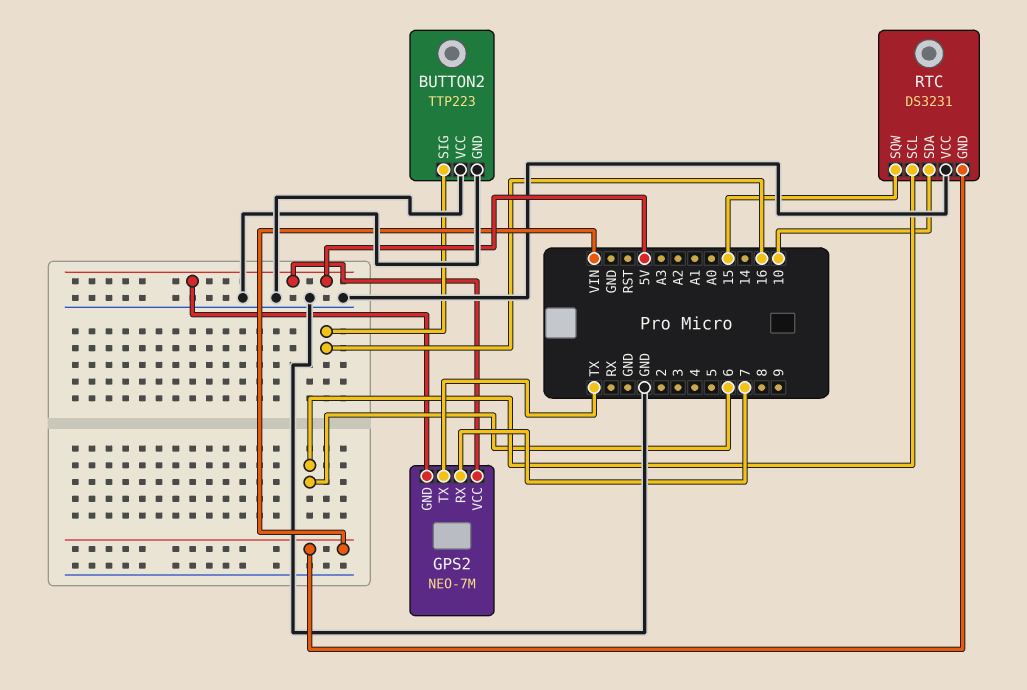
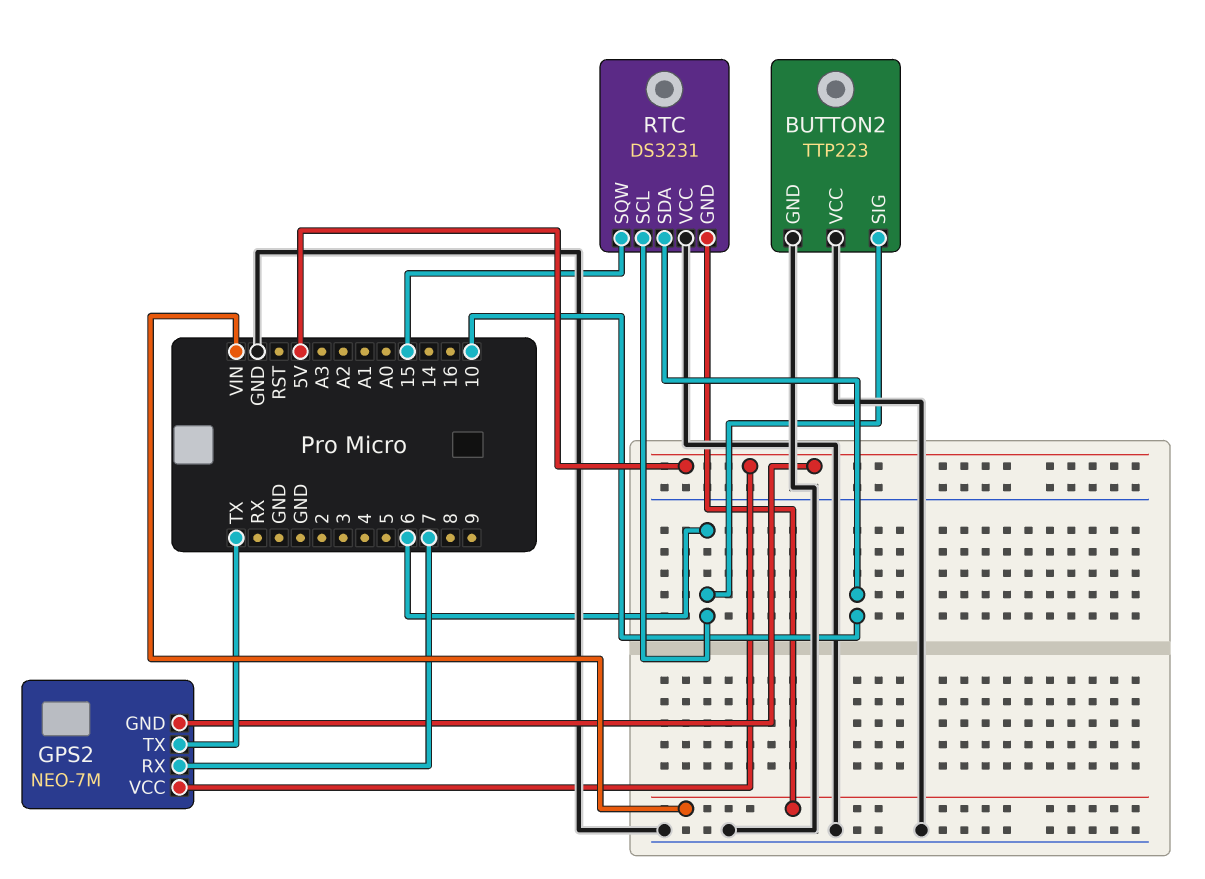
BUTTON2 pin SIG: 16 -> 6

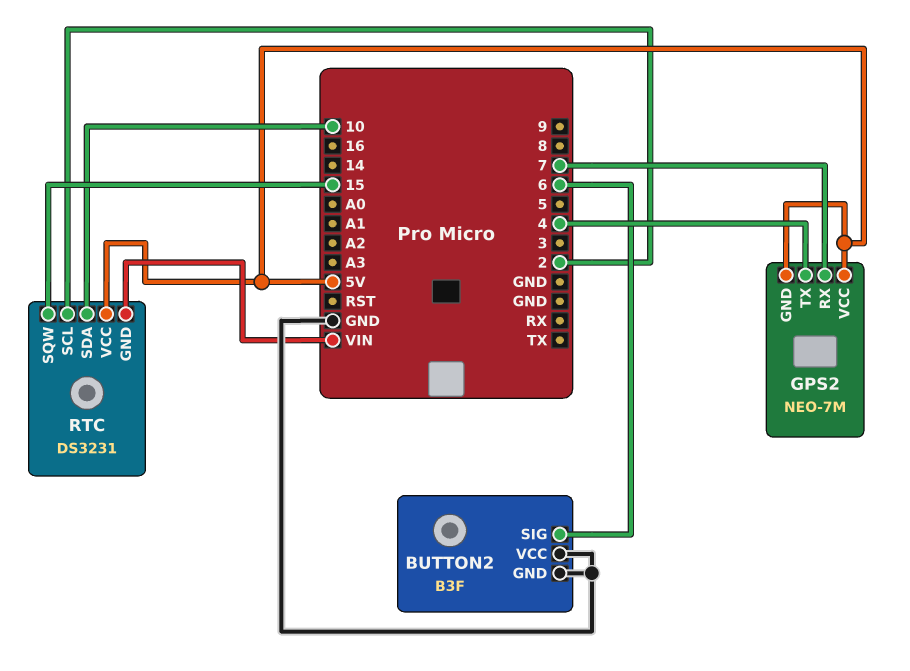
BUTTON2: TTP223 -> B3F
GPS2 pin TX: TX -> 4
RTC pin SCL: 6 -> 2
RTC pin VCC: GND -> 5V

